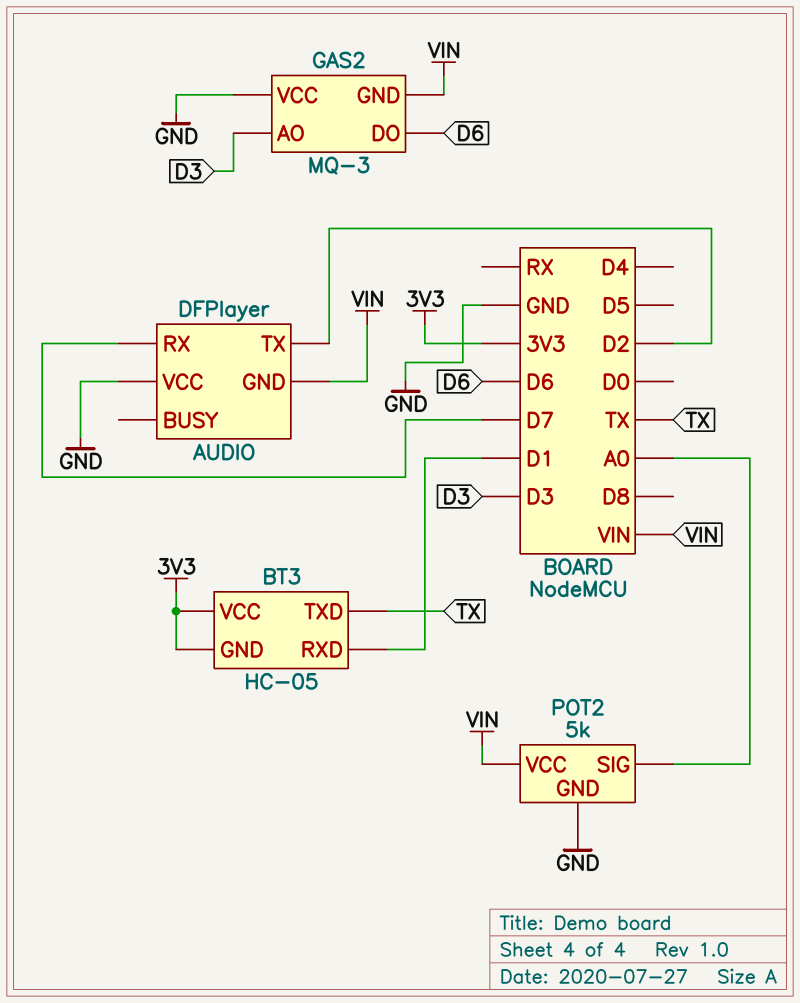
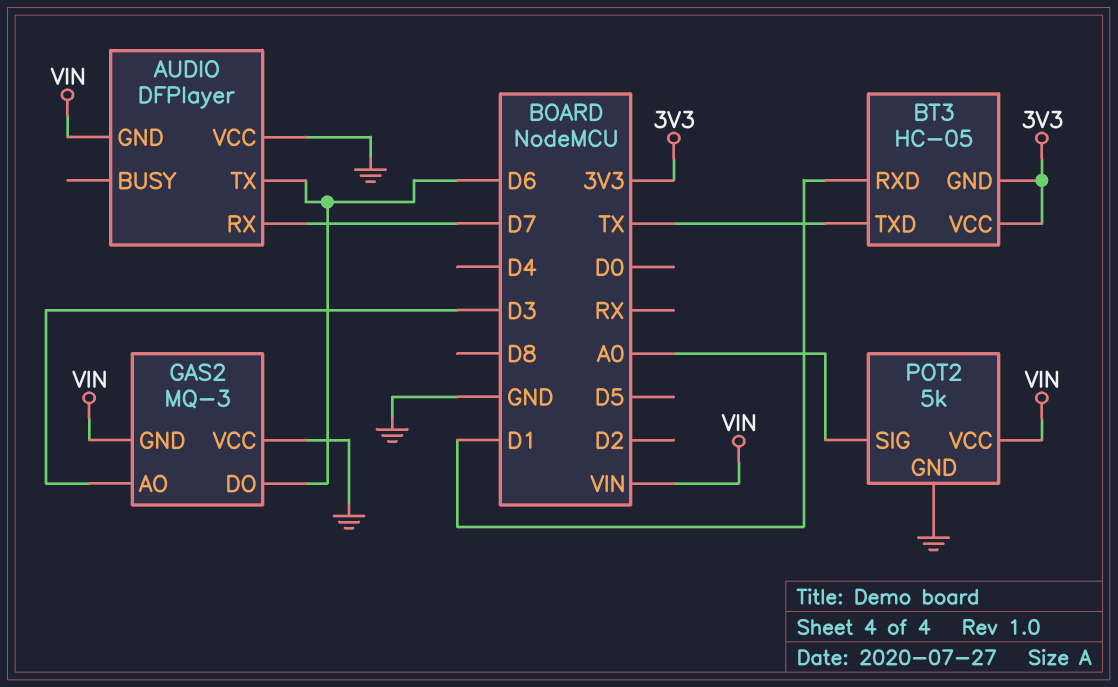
AUDIO pin TX: D2 -> D6

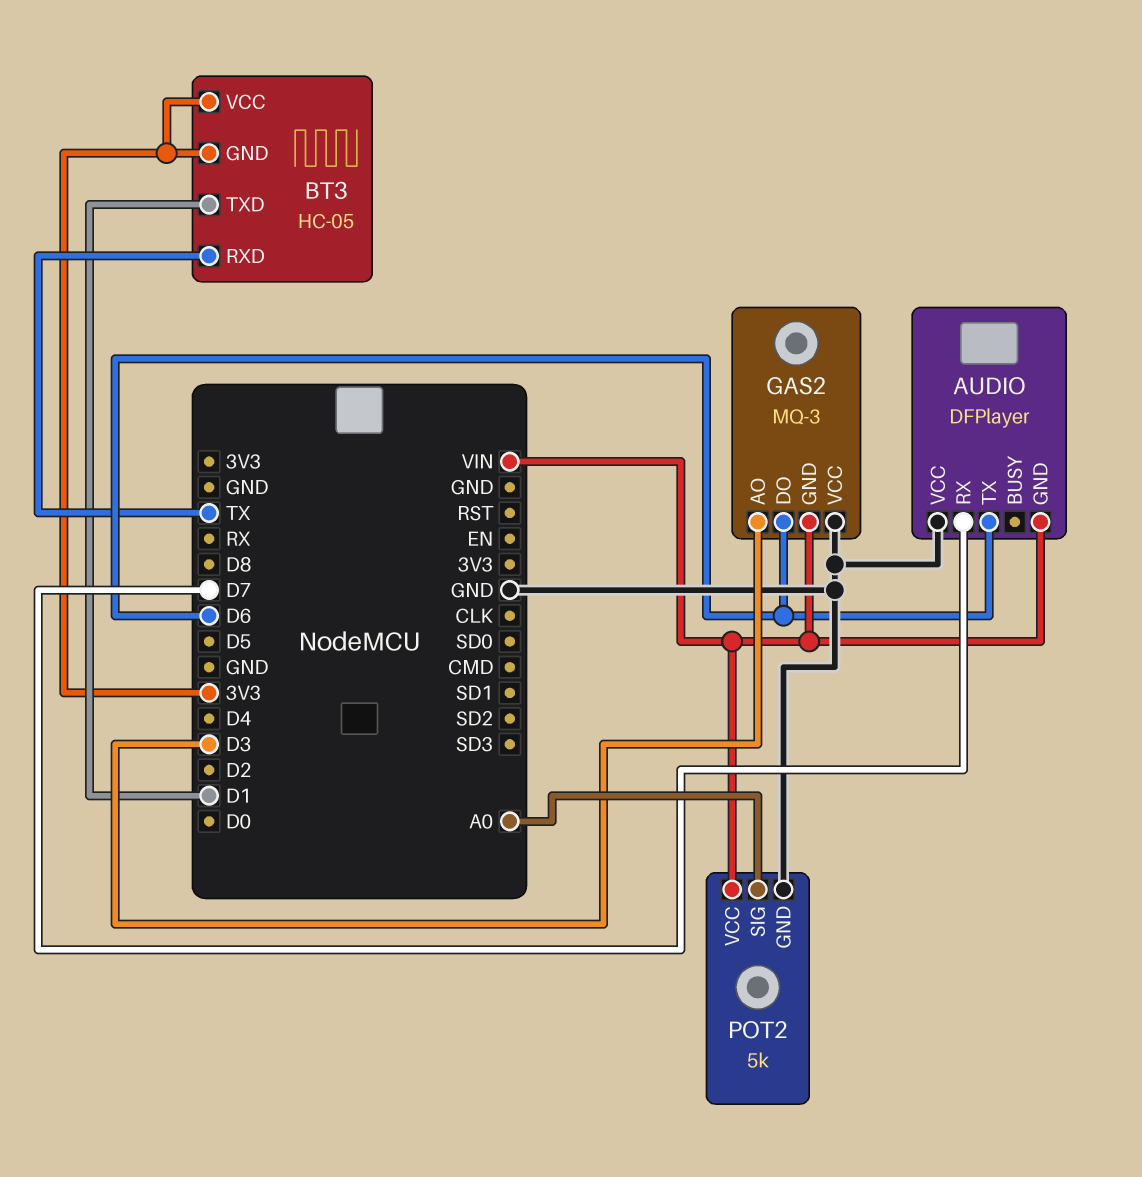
BT3 pin RXD: D1 -> TX
BT3 pin TXD: TX -> D1

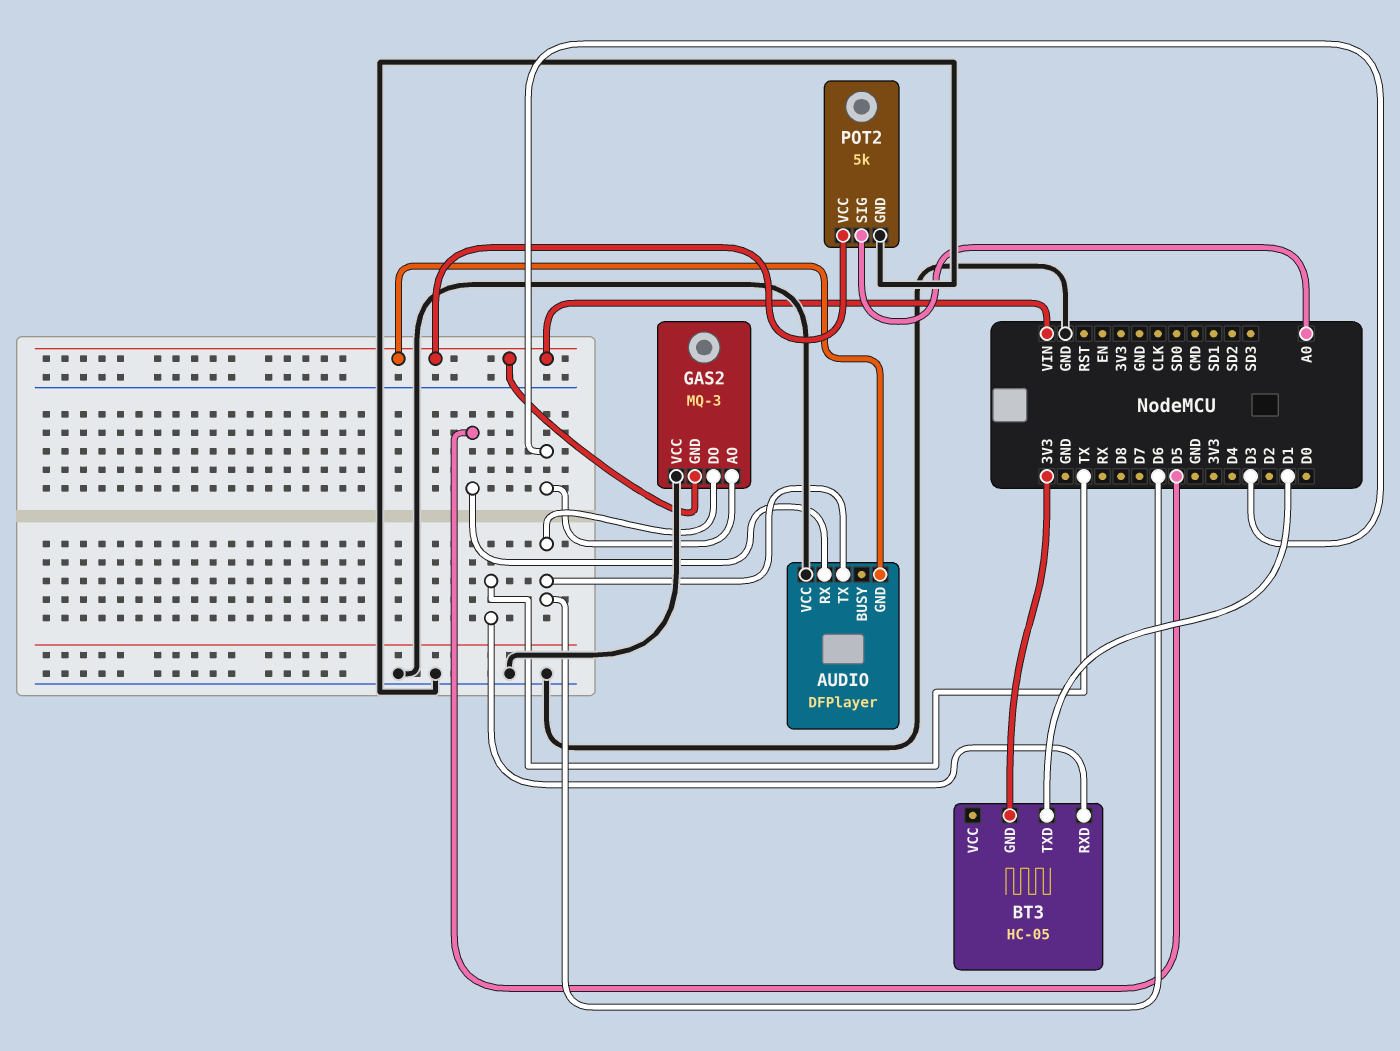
AUDIO pin RX: D7 -> D5
BT3 pin VCC: 3V3 -> none

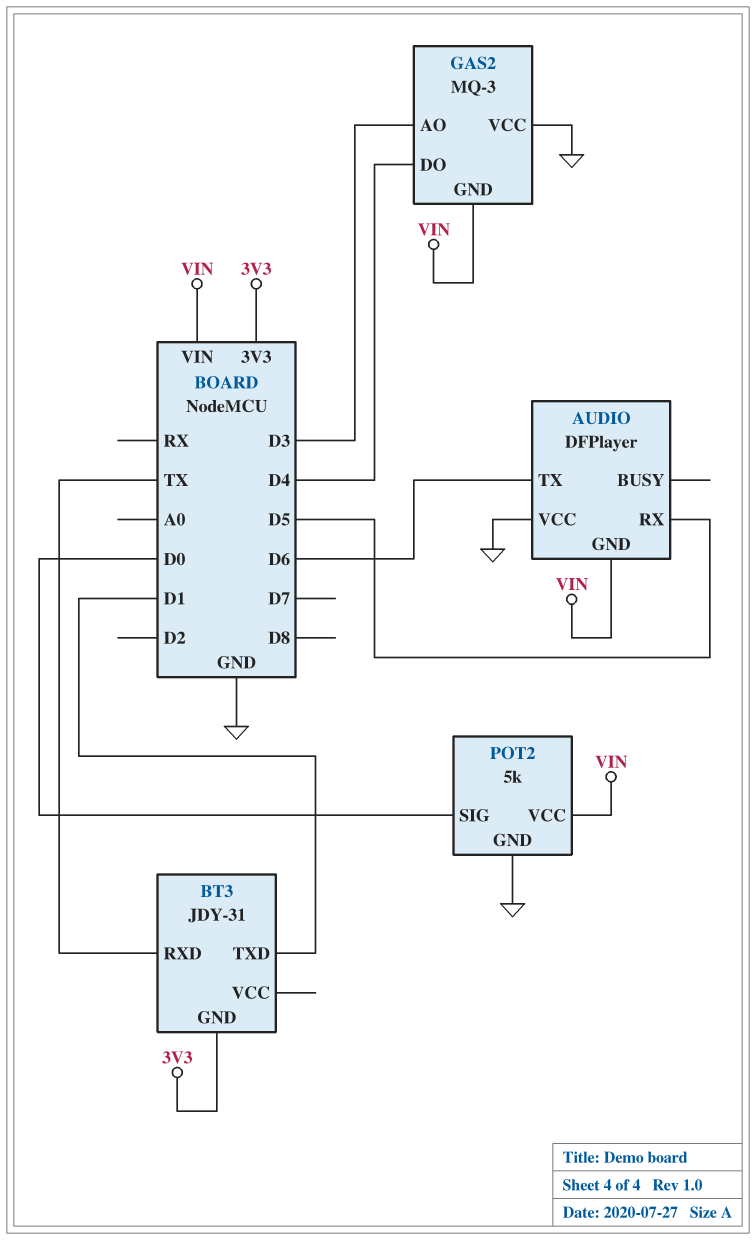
BT3: HC-05 -> JDY-31
GAS2 pin DO: D6 -> D4
POT2 pin SIG: A0 -> D0

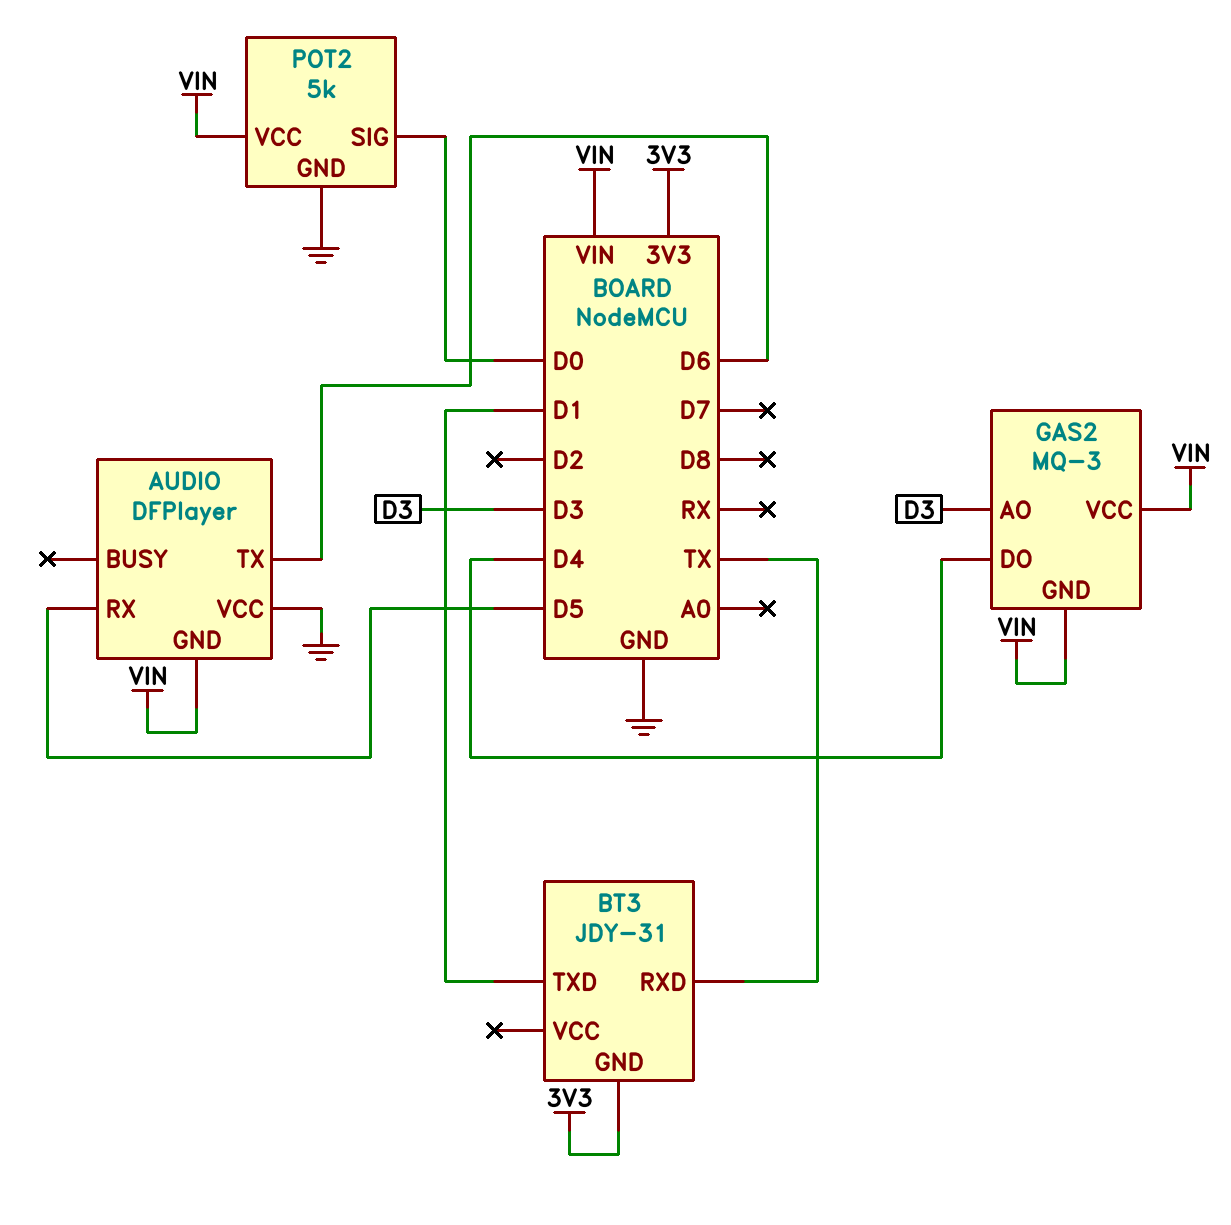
GAS2 pin VCC: GND -> VIN

